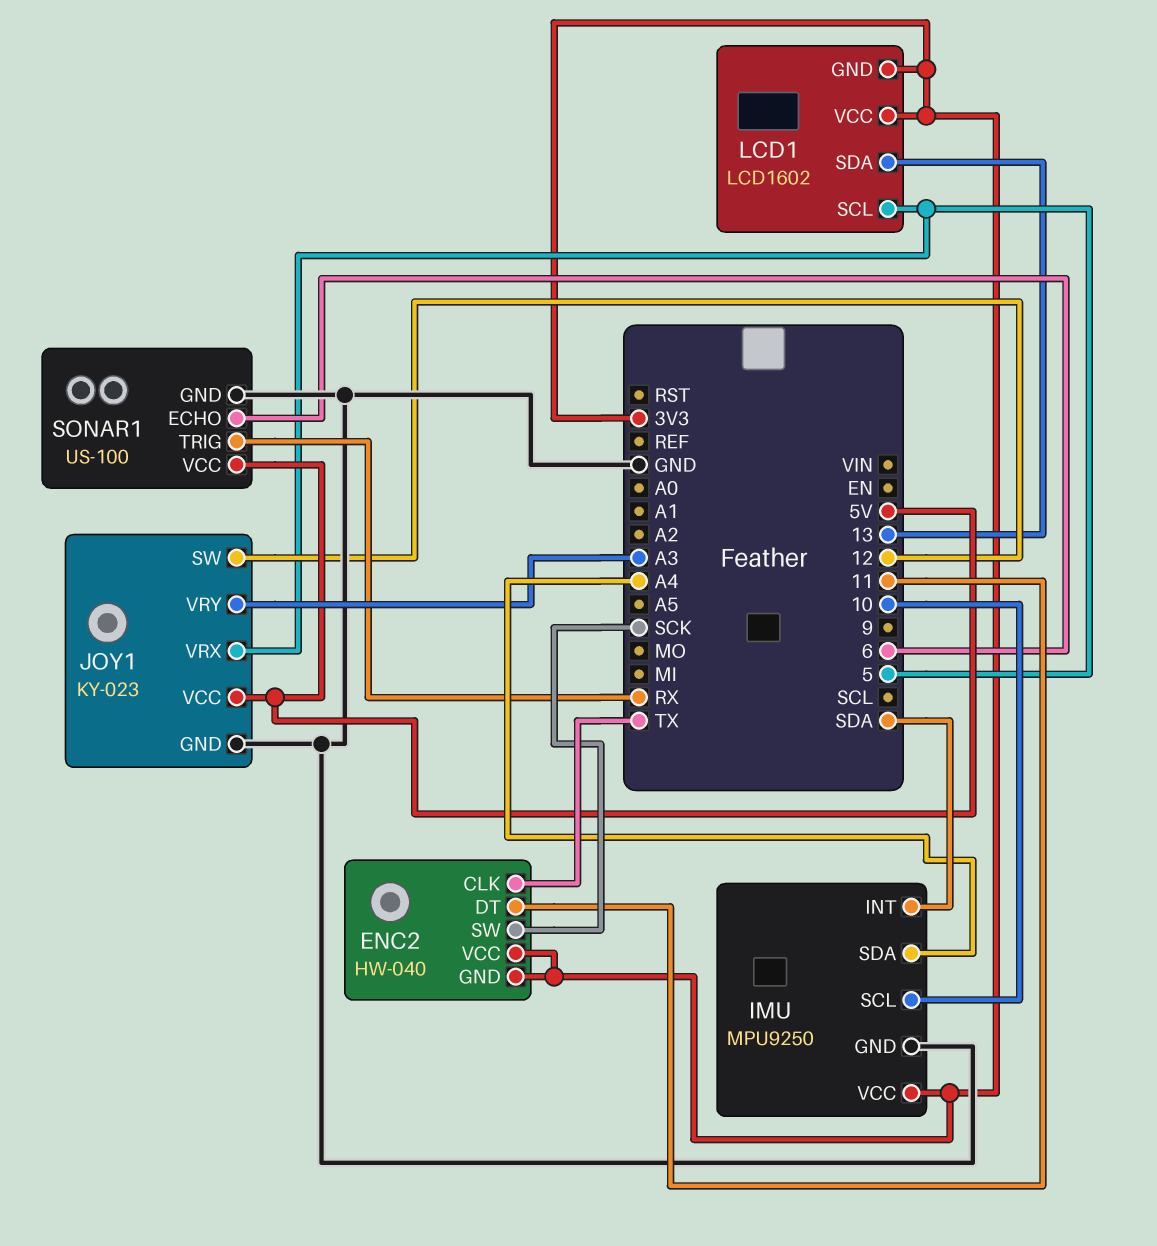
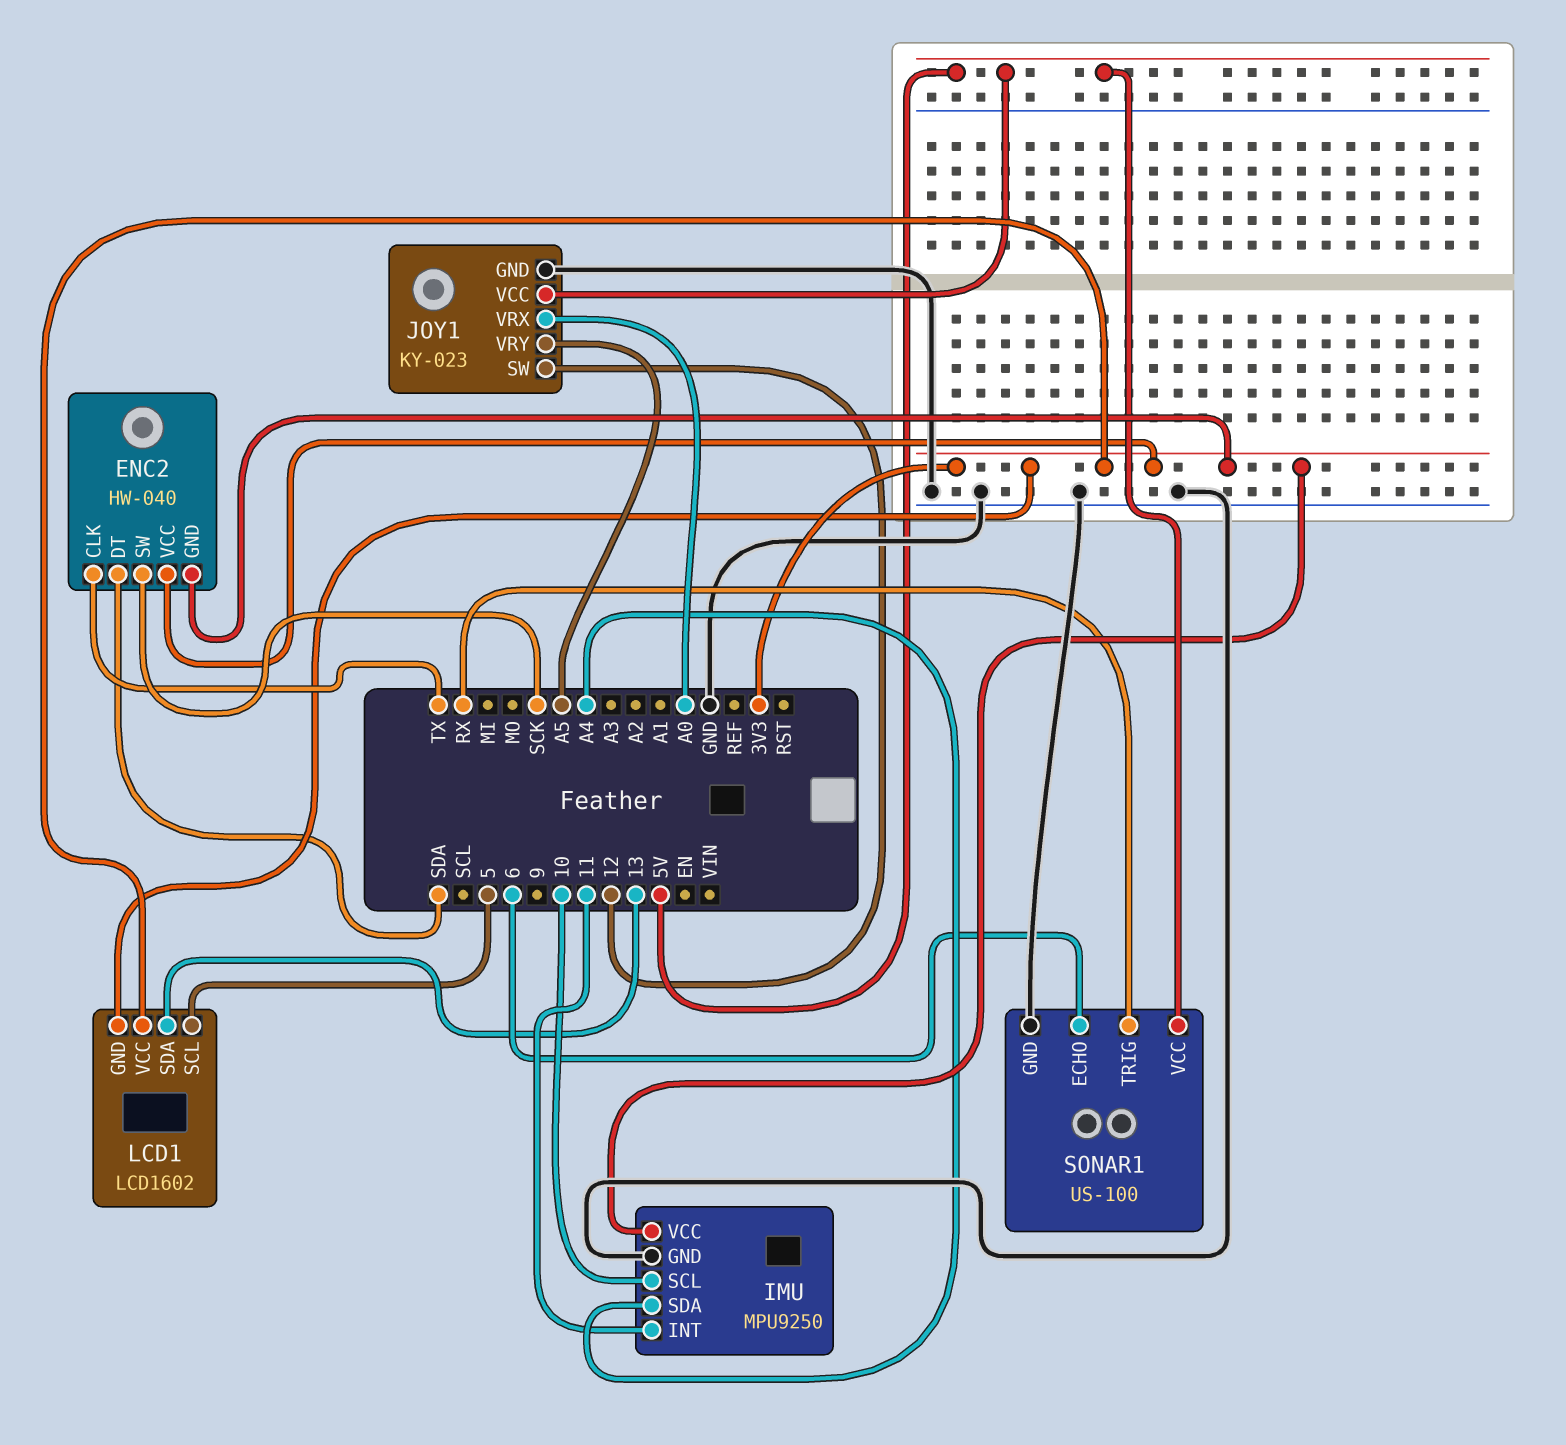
ENC2 pin DT: 11 -> SDA
IMU pin INT: SDA -> 11
JOY1 pin VRX: 5 -> A0
JOY1 pin VRY: A3 -> A5

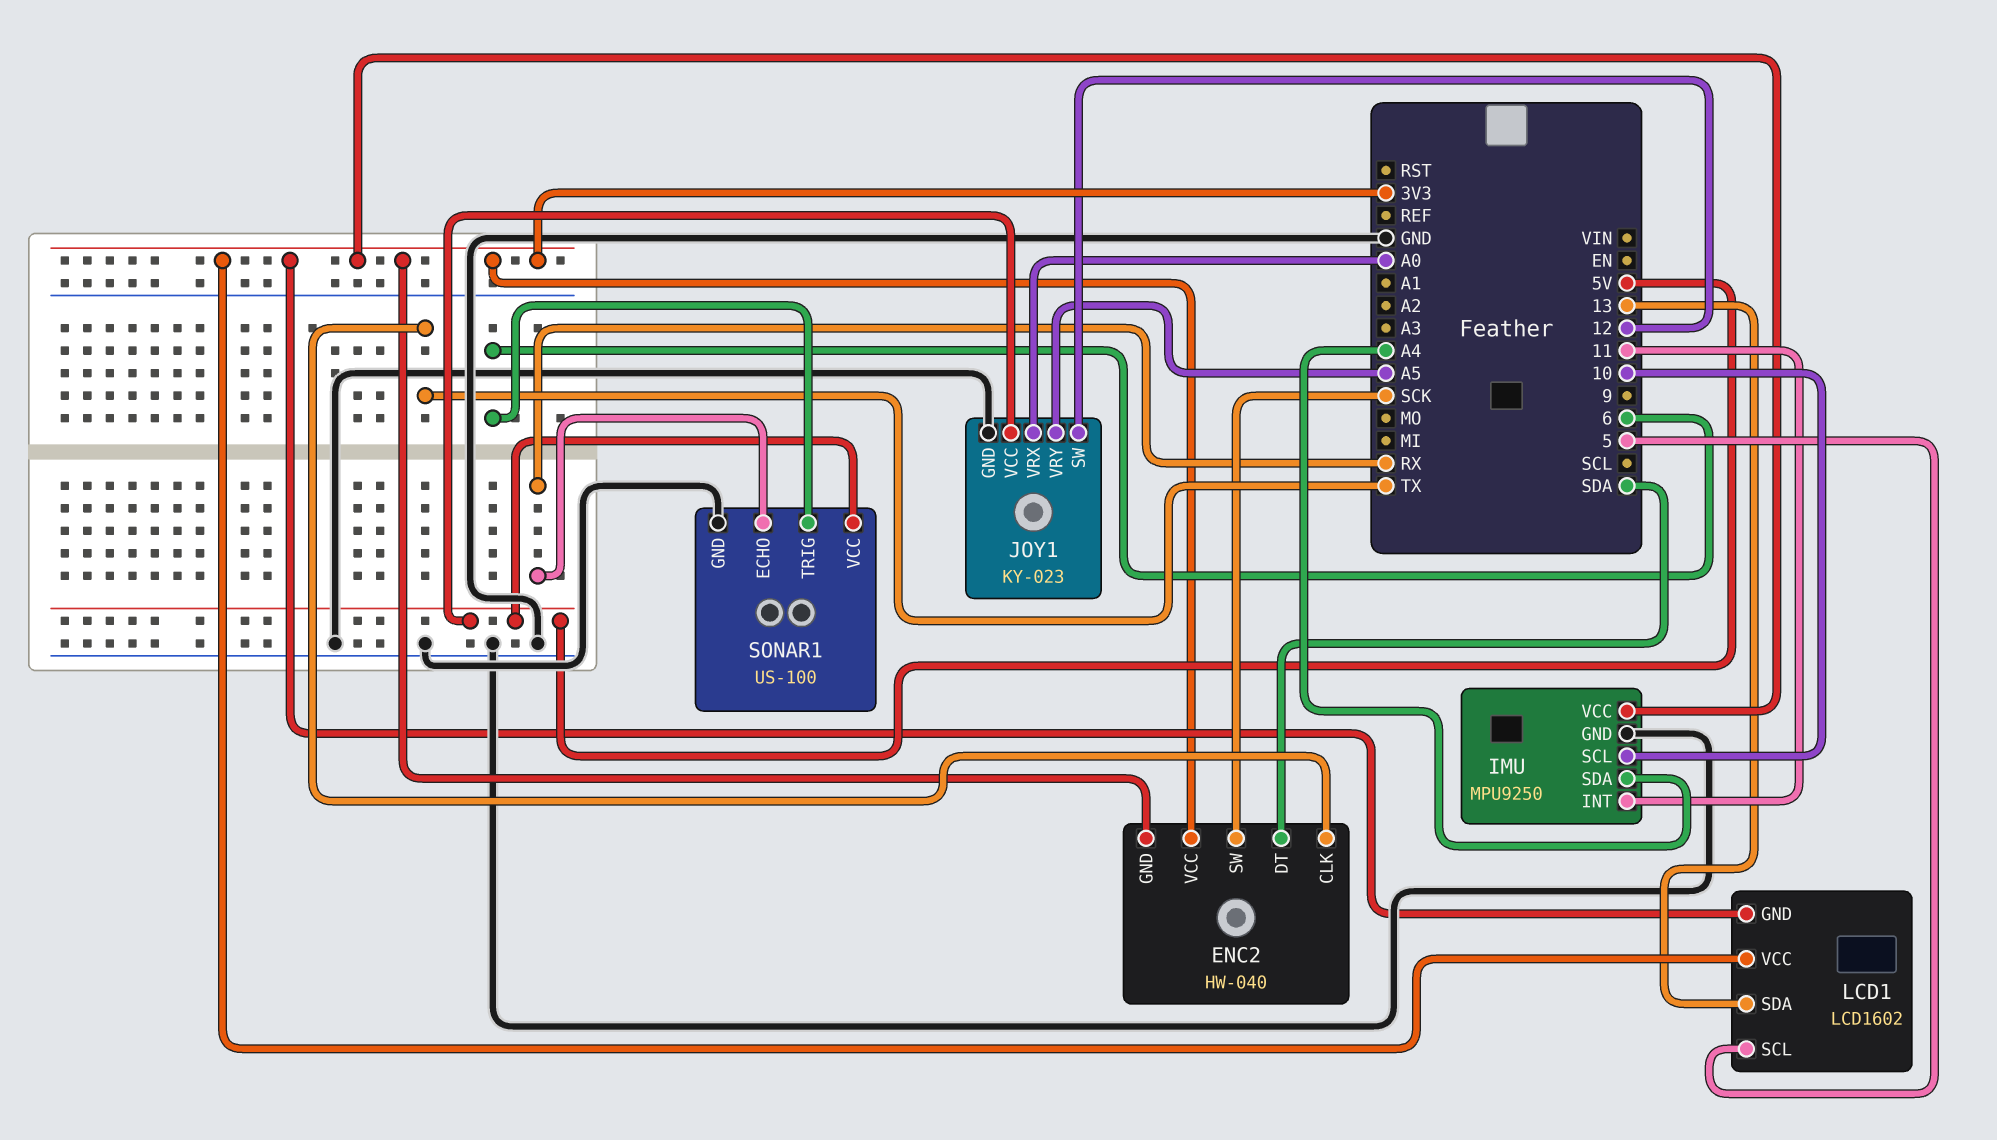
SONAR1 pin ECHO: 6 -> RX
SONAR1 pin TRIG: RX -> 6

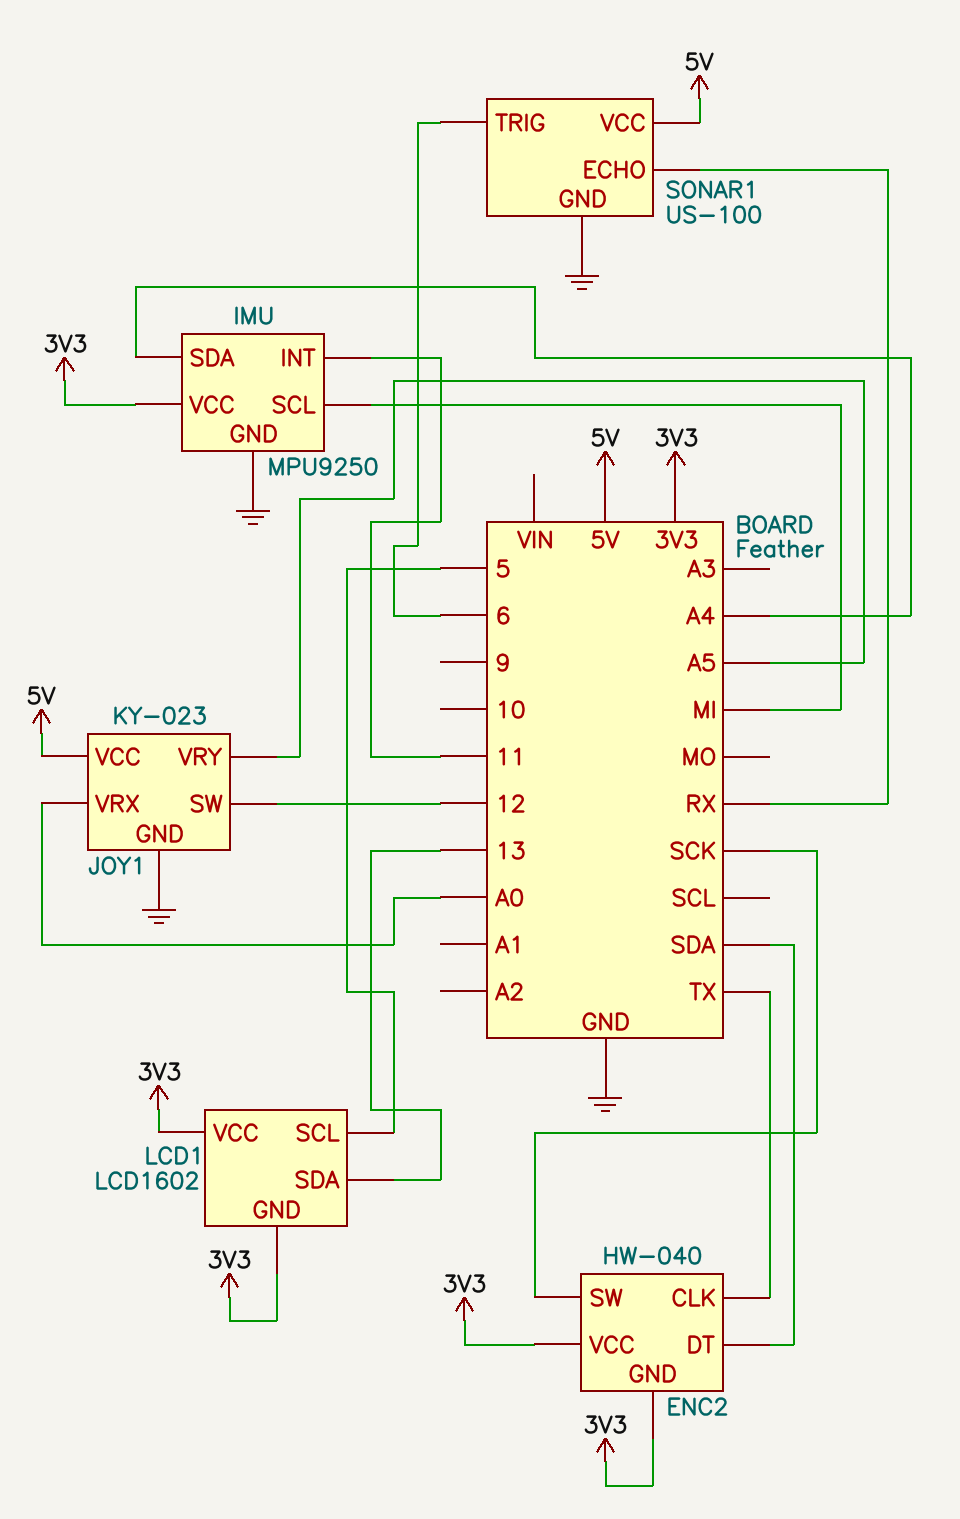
IMU pin SCL: 10 -> MI

